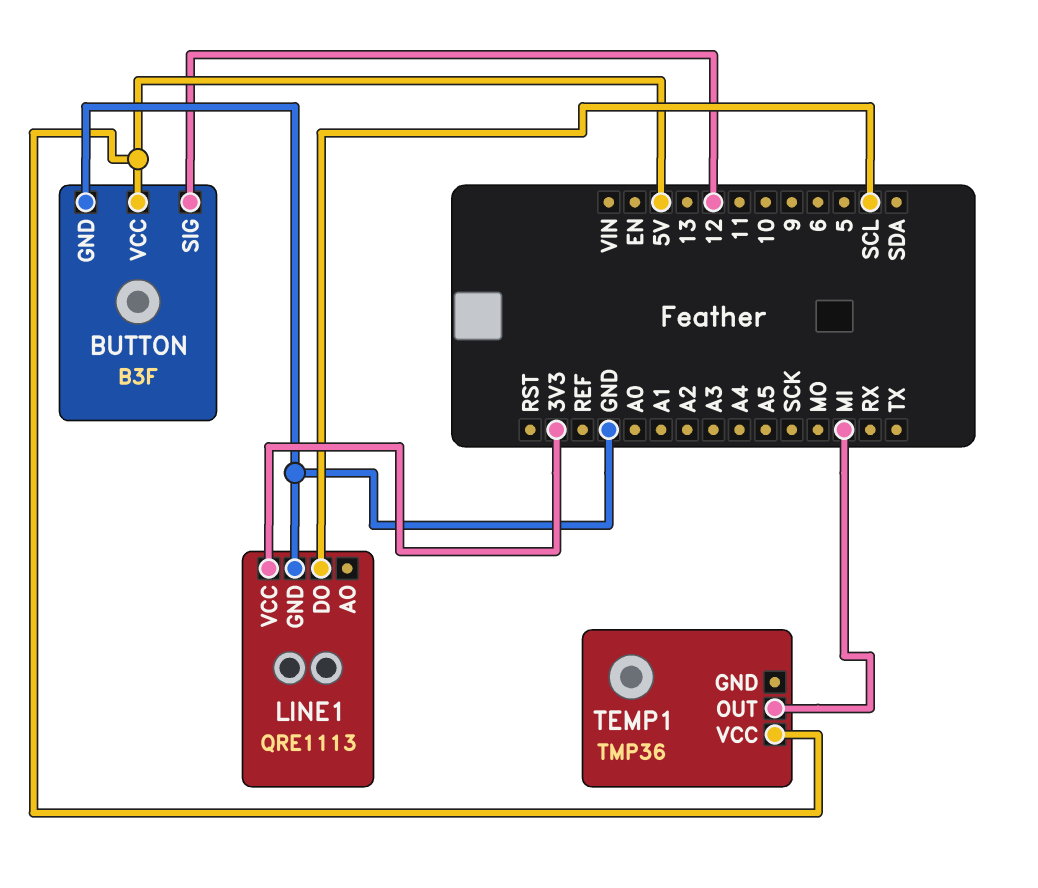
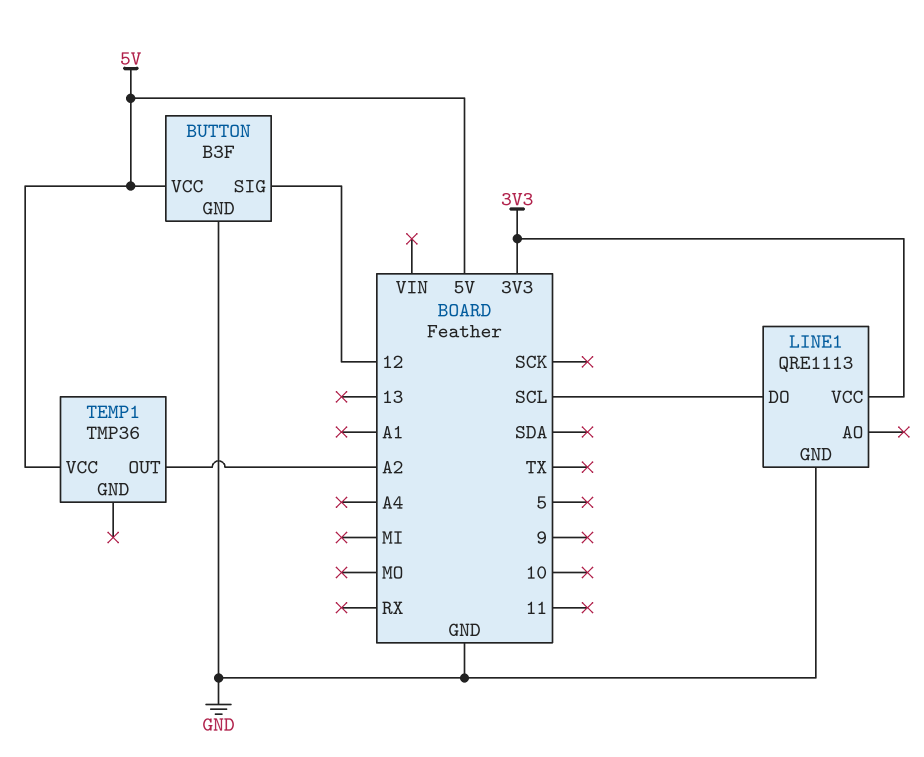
TEMP1 pin OUT: MI -> A2

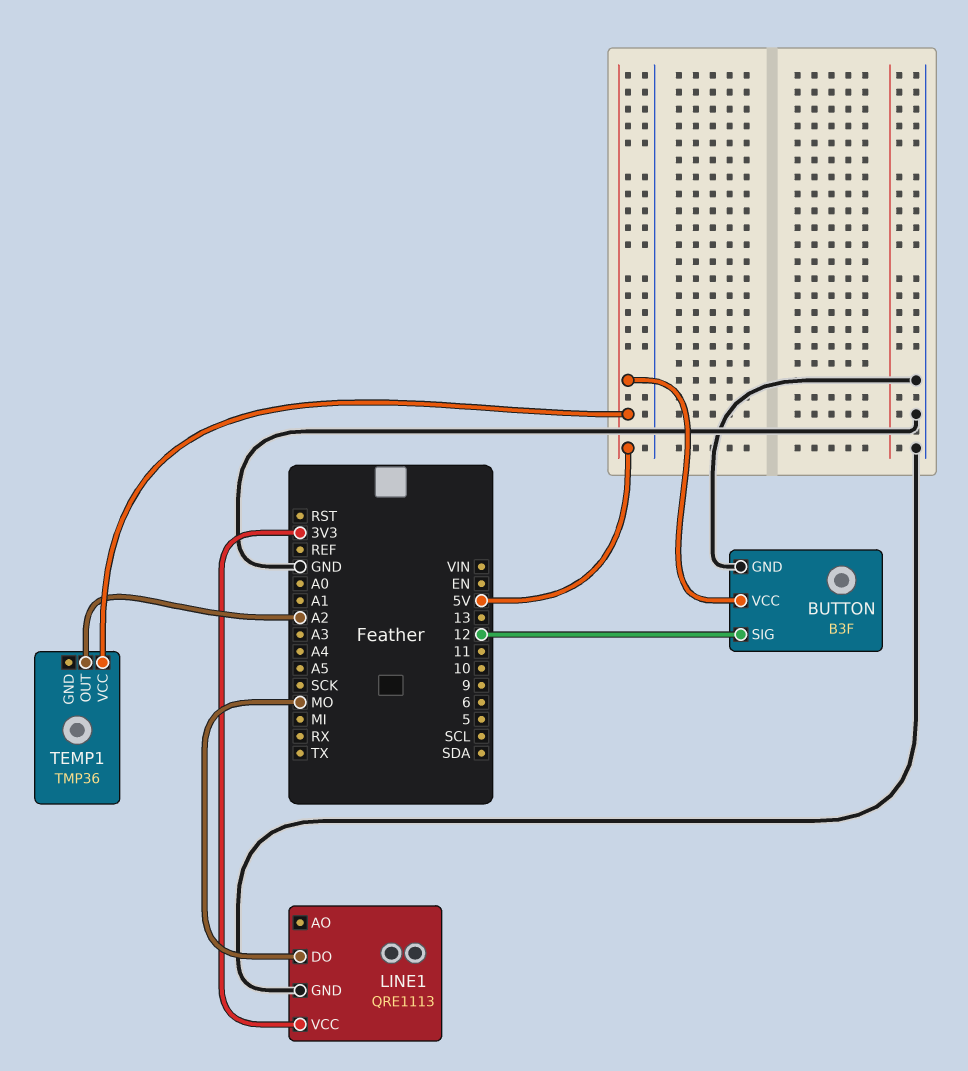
LINE1 pin DO: SCL -> MO

